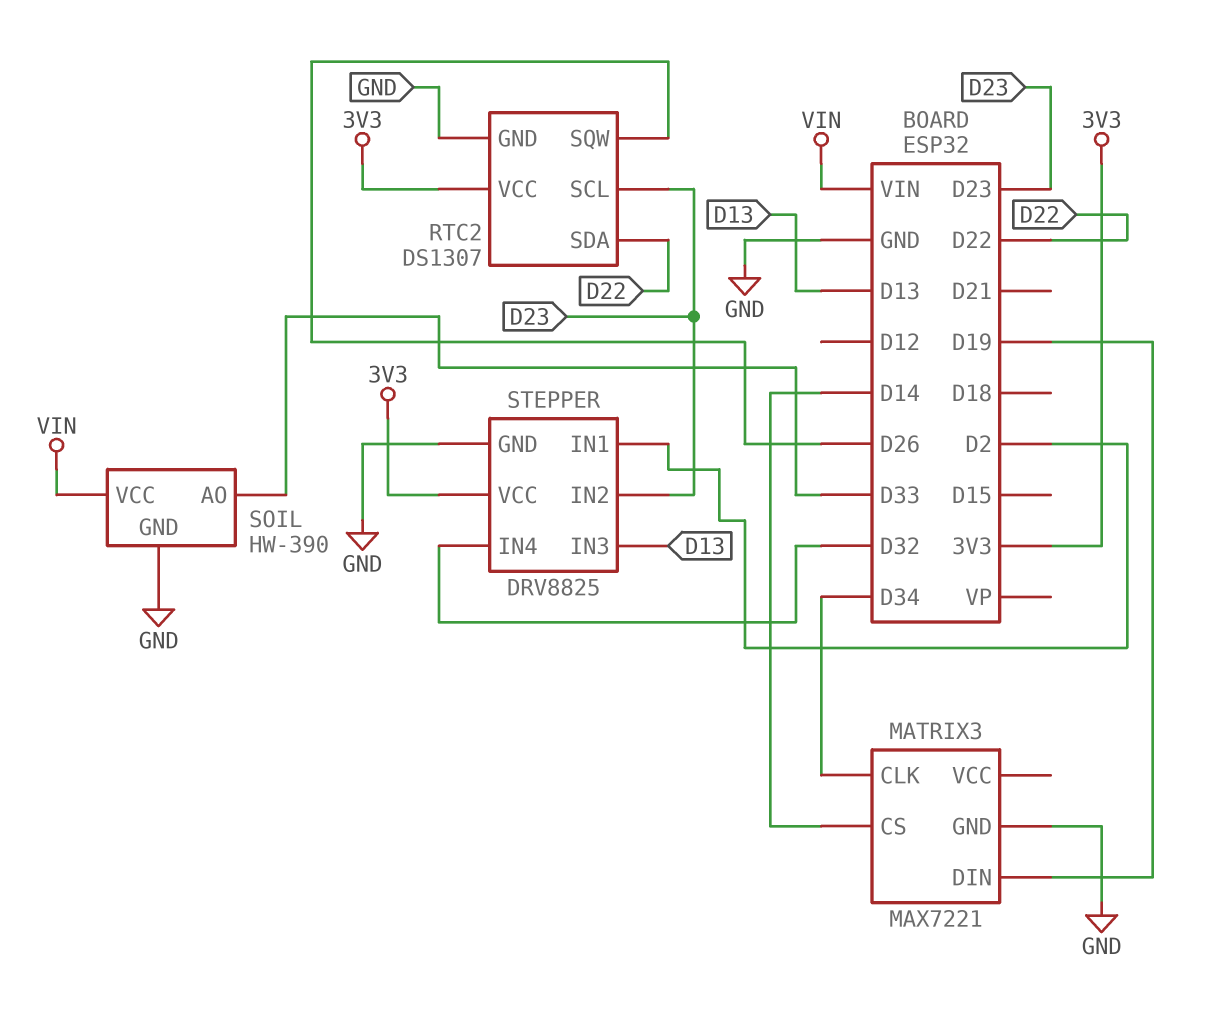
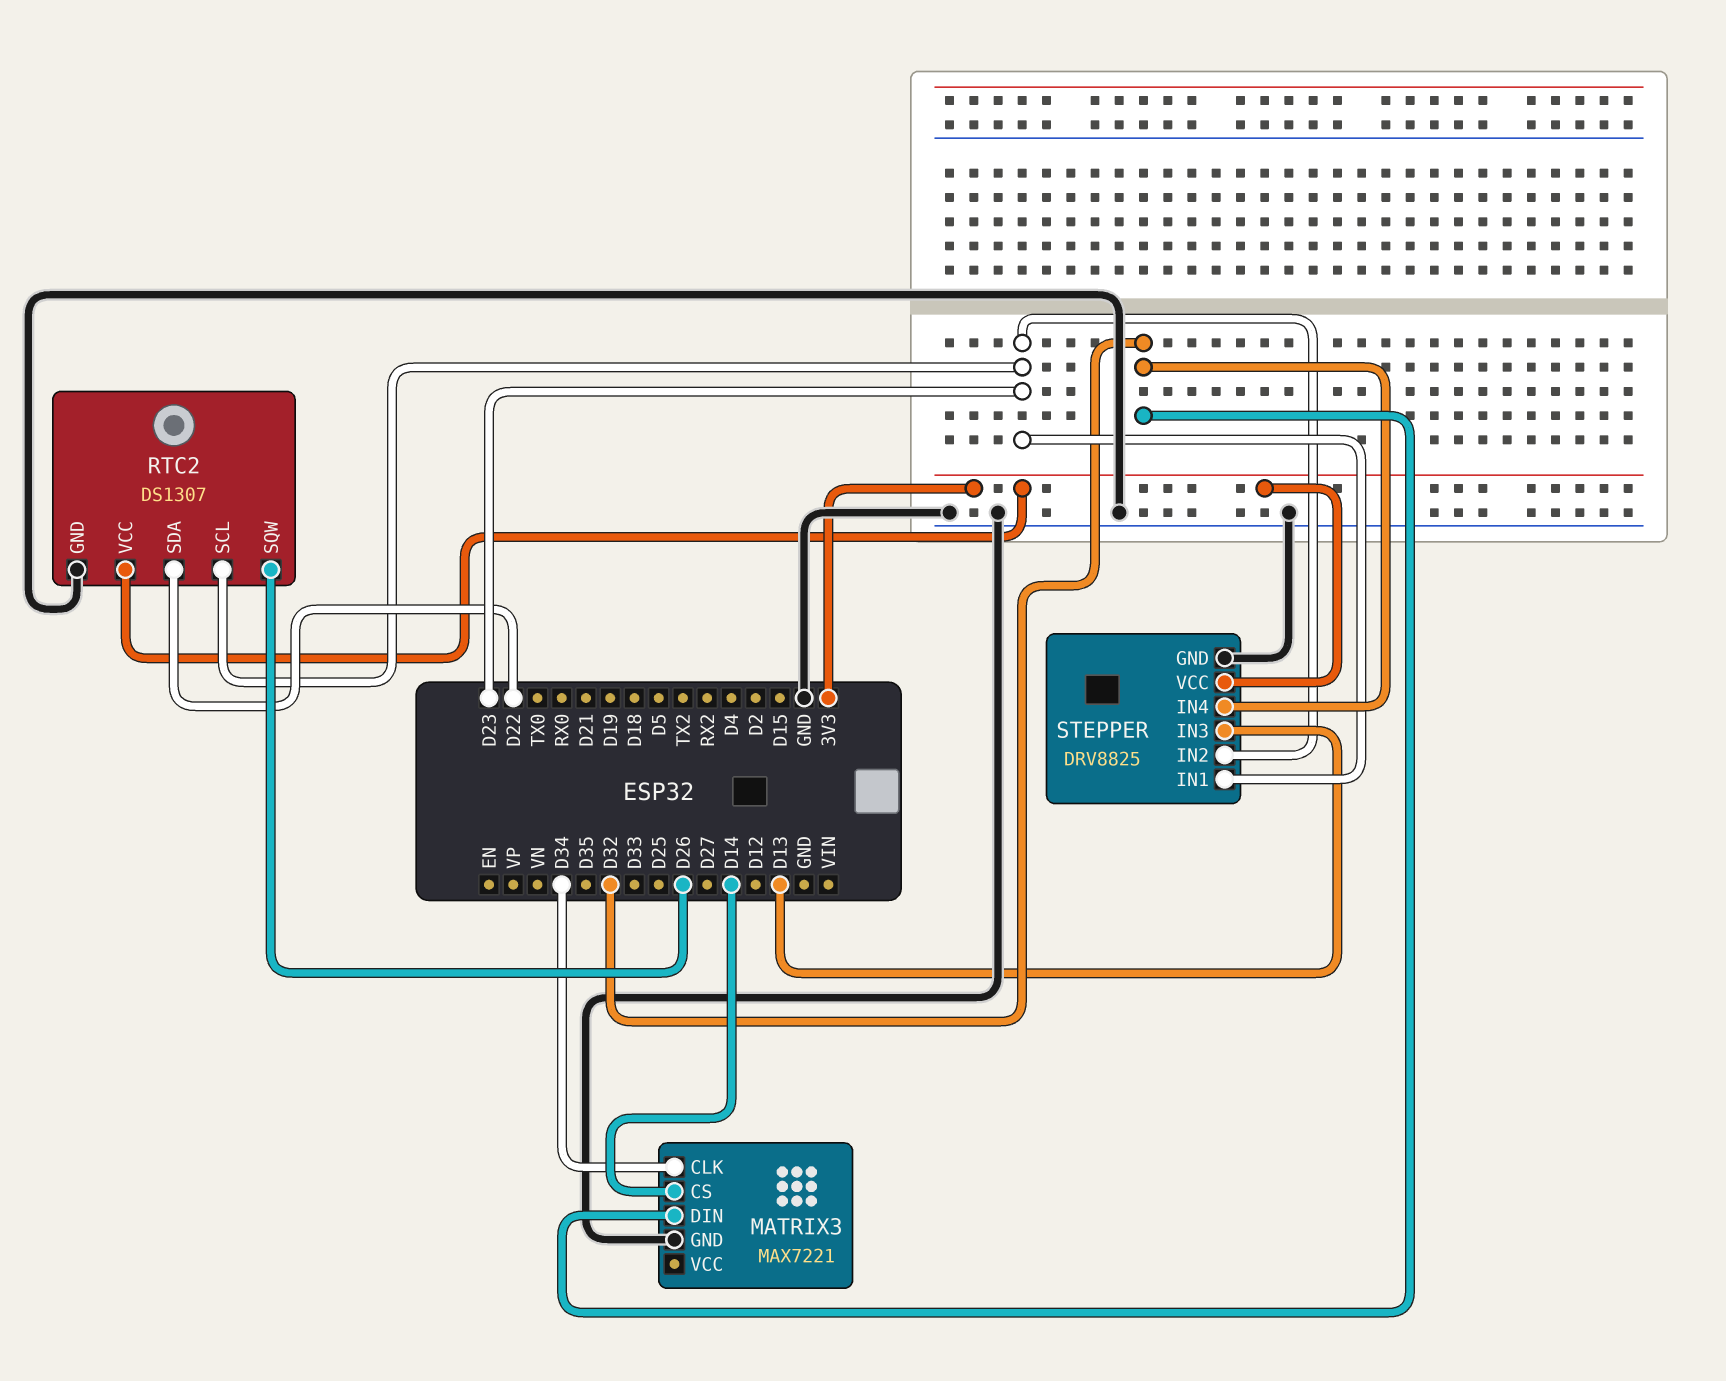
MATRIX3 pin DIN: D19 -> D32
SOIL: HW-390 -> none
SOIL pin AO: D33 -> none
SOIL pin GND: GND -> none
SOIL pin VCC: VIN -> none
STEPPER pin IN1: D2 -> D23

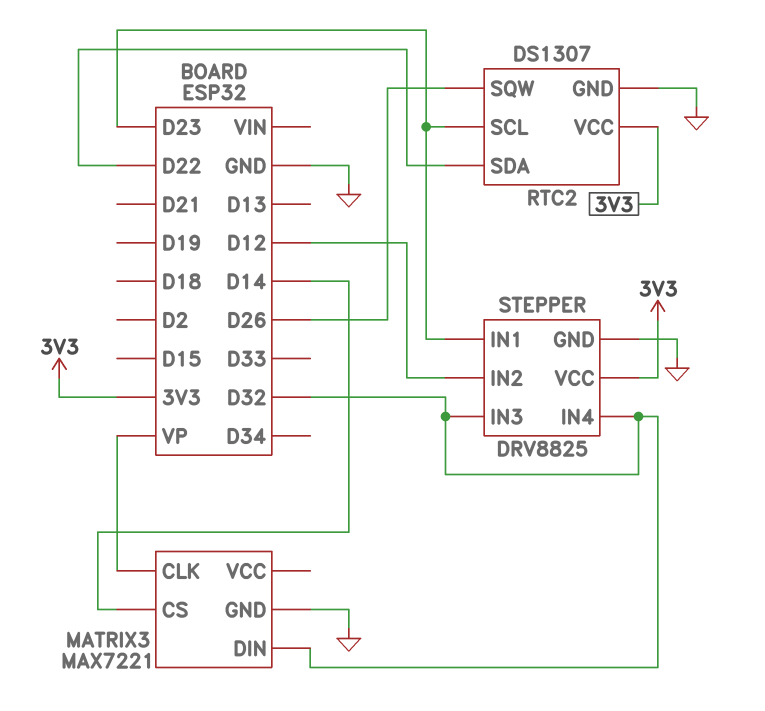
MATRIX3 pin CLK: D34 -> VP
STEPPER pin IN2: D23 -> D12
STEPPER pin IN3: D13 -> D32

